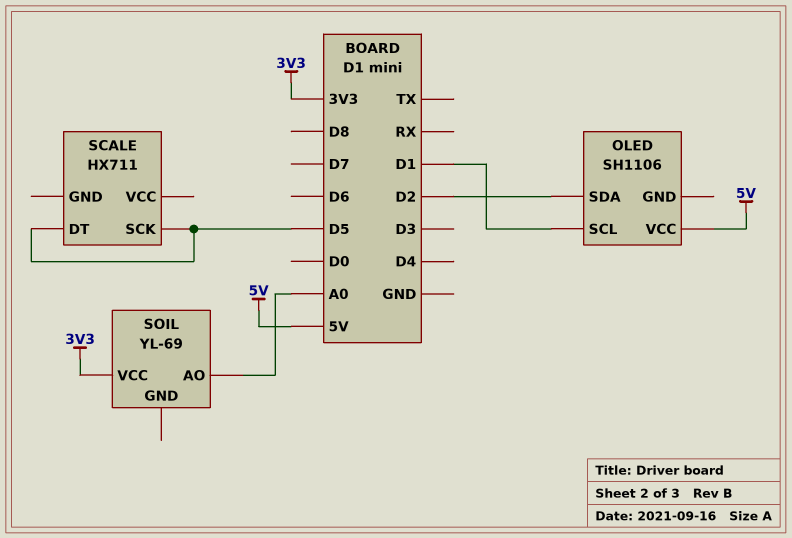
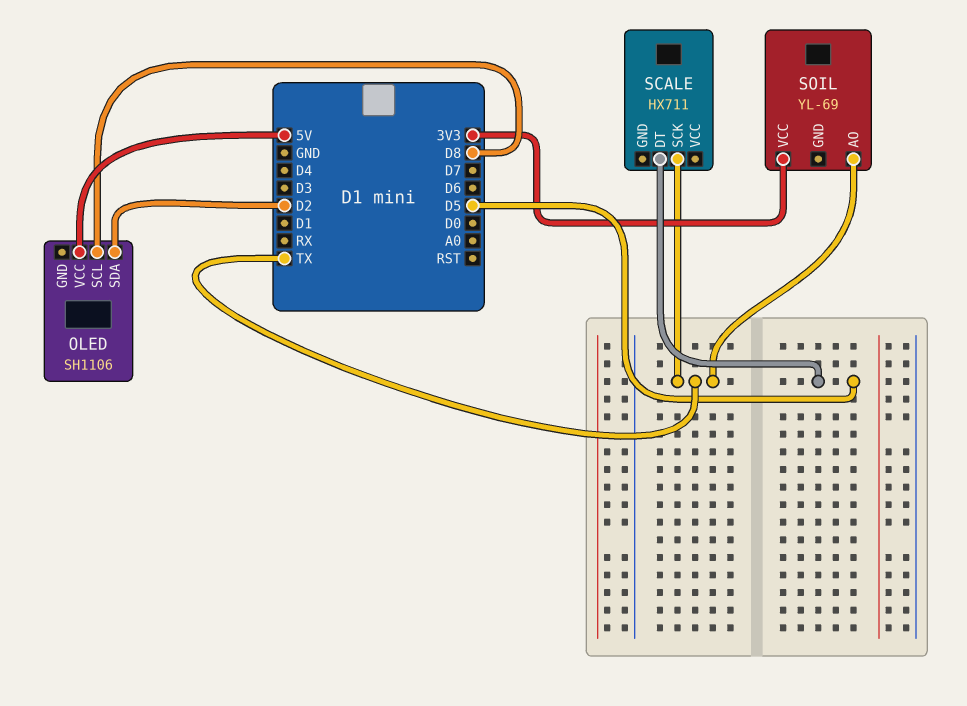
OLED pin SCL: D1 -> D8
SCALE pin SCK: D5 -> TX
SOIL pin AO: A0 -> TX

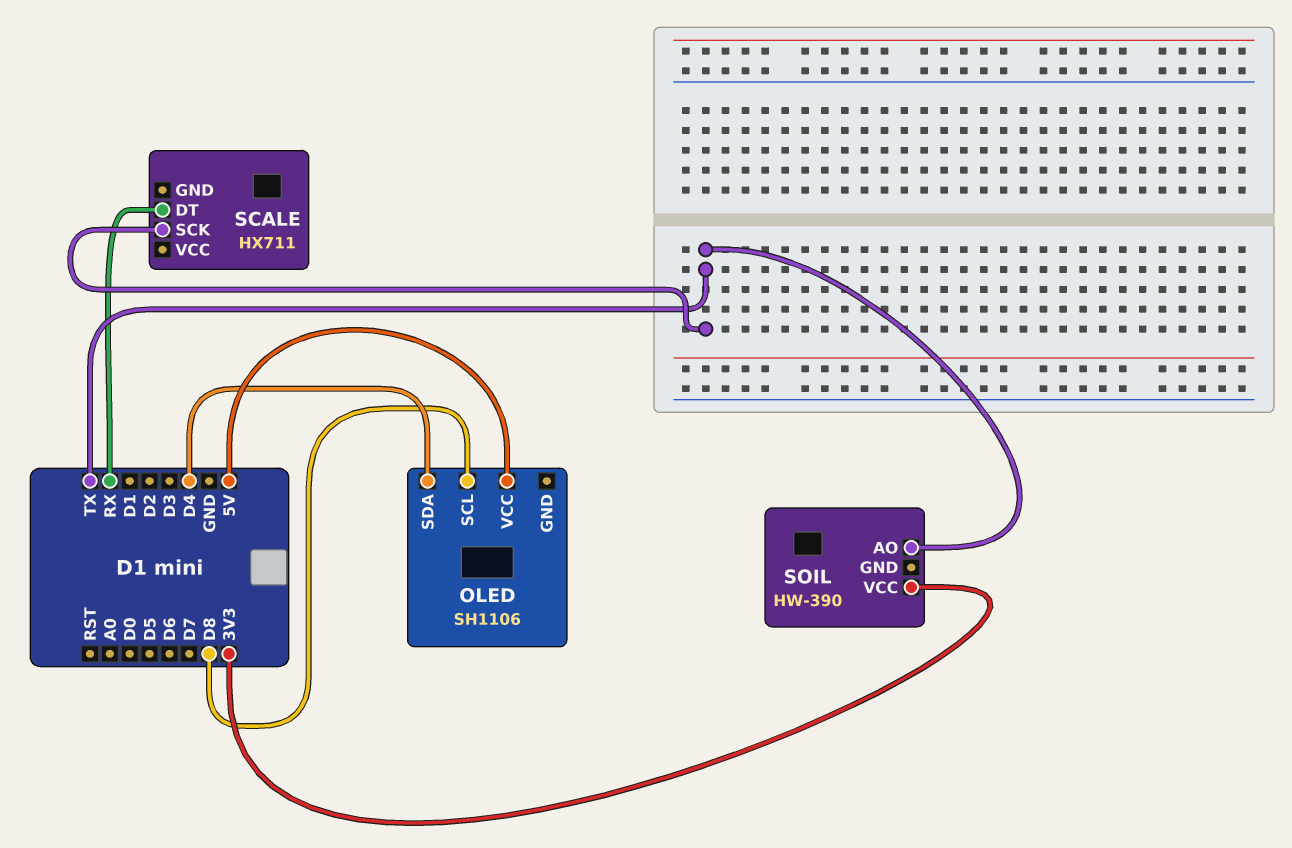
OLED pin SDA: D2 -> D4
SCALE pin DT: D5 -> RX
SOIL: YL-69 -> HW-390

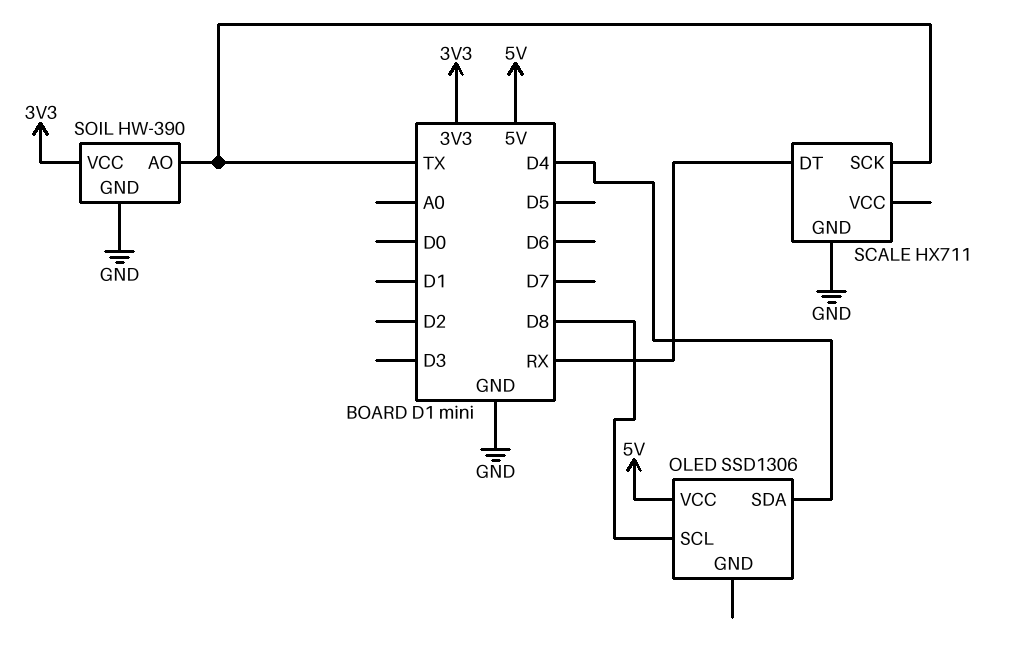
OLED: SH1106 -> SSD1306
SCALE pin GND: none -> GND
SOIL pin GND: none -> GND

